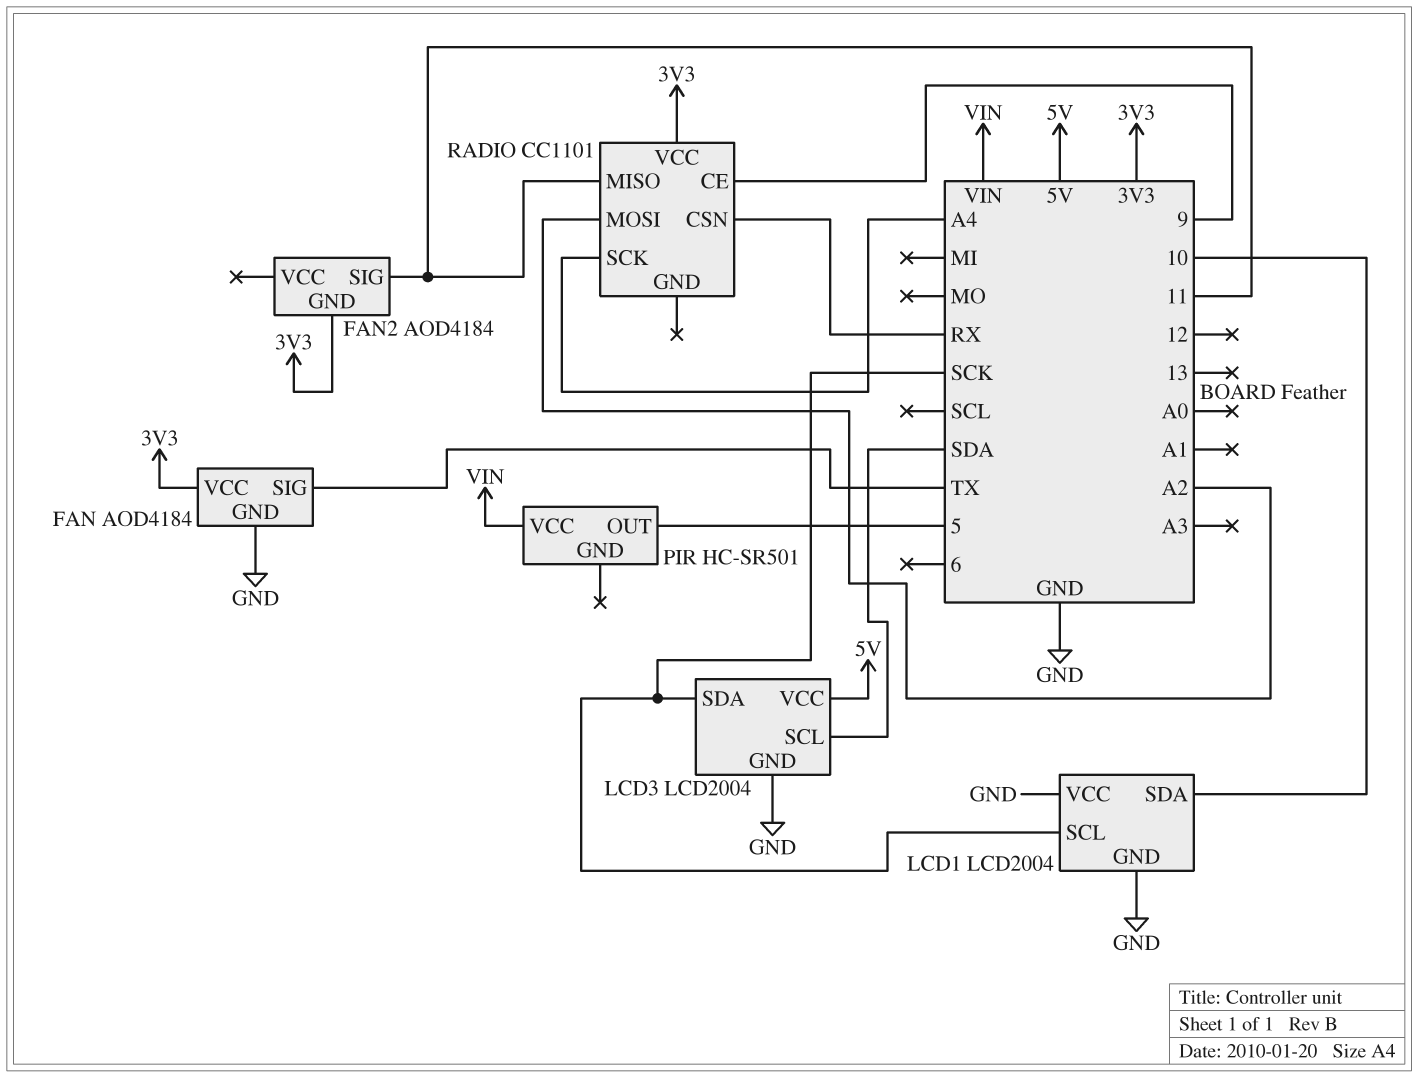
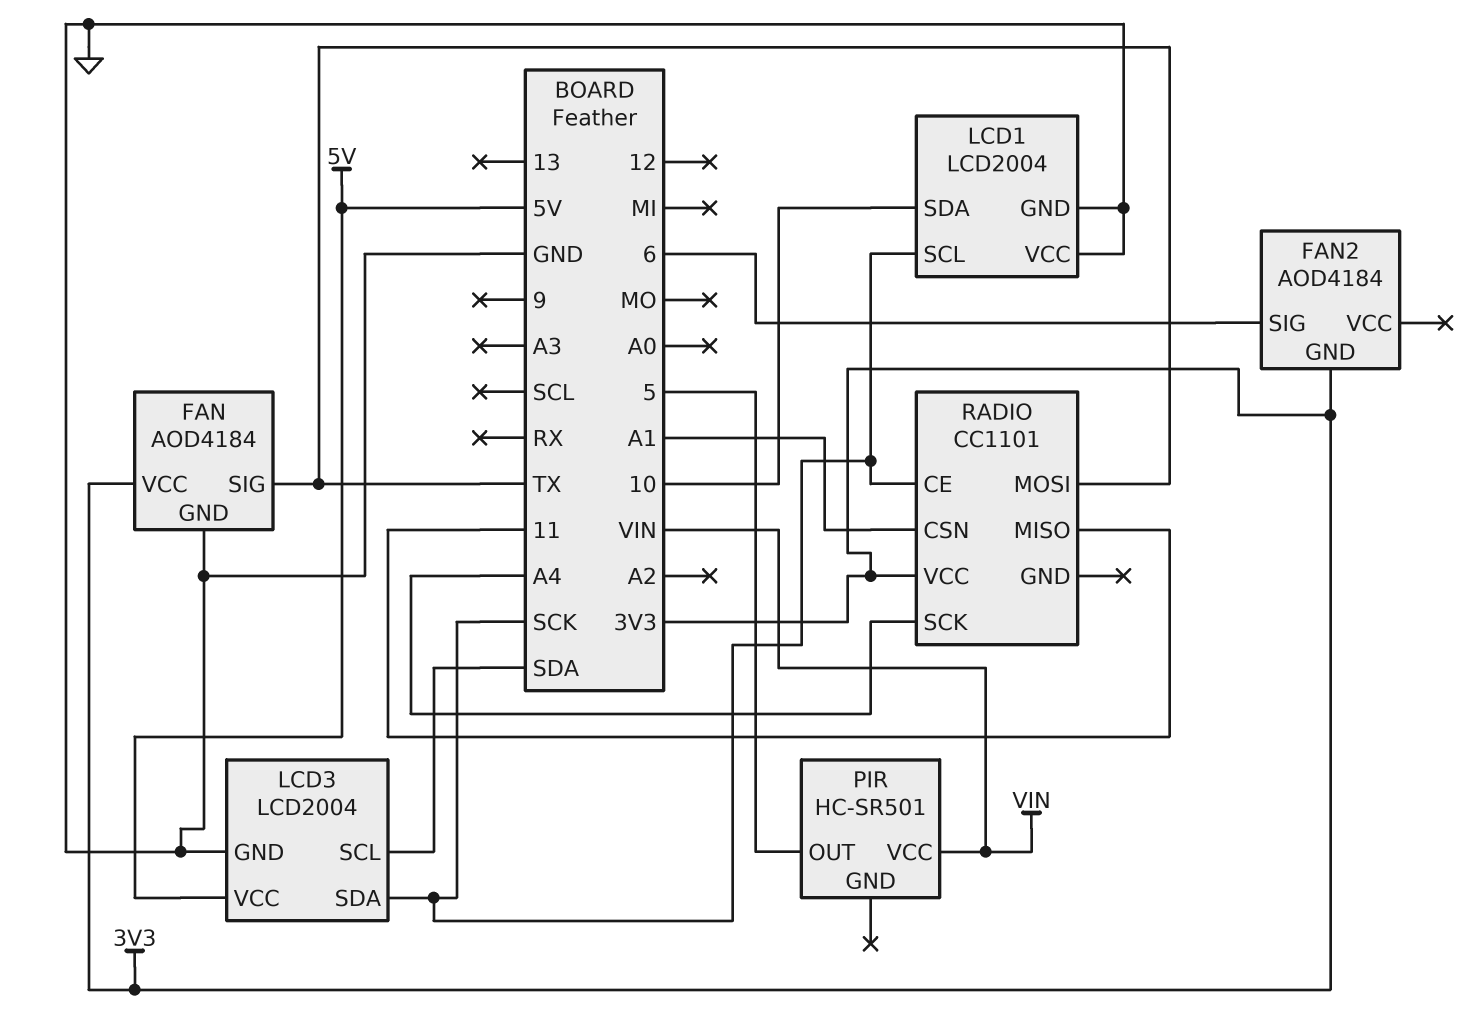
FAN2 pin SIG: 11 -> 6
RADIO pin CE: 9 -> SCK
RADIO pin CSN: RX -> A1
RADIO pin MOSI: A2 -> TX

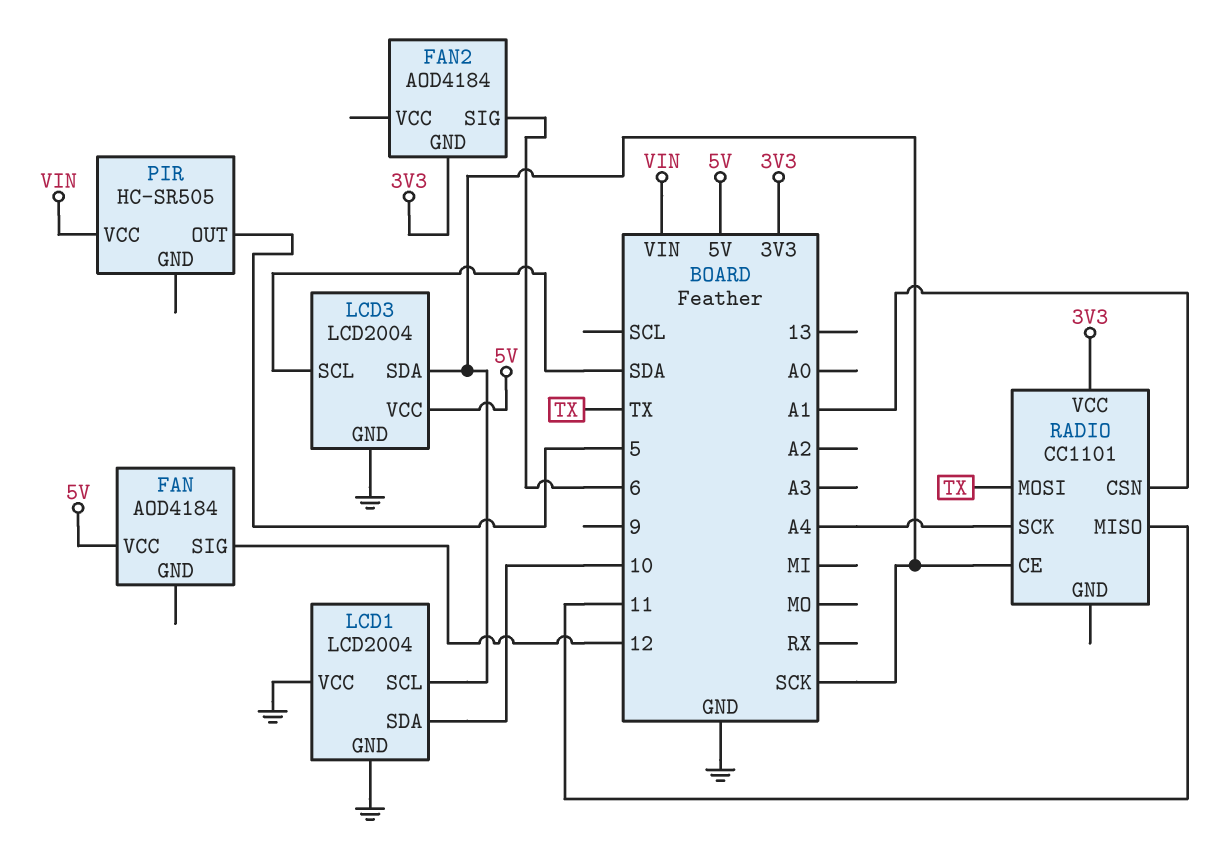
FAN pin GND: GND -> none
FAN pin SIG: TX -> 12
FAN pin VCC: 3V3 -> 5V
PIR: HC-SR501 -> HC-SR505

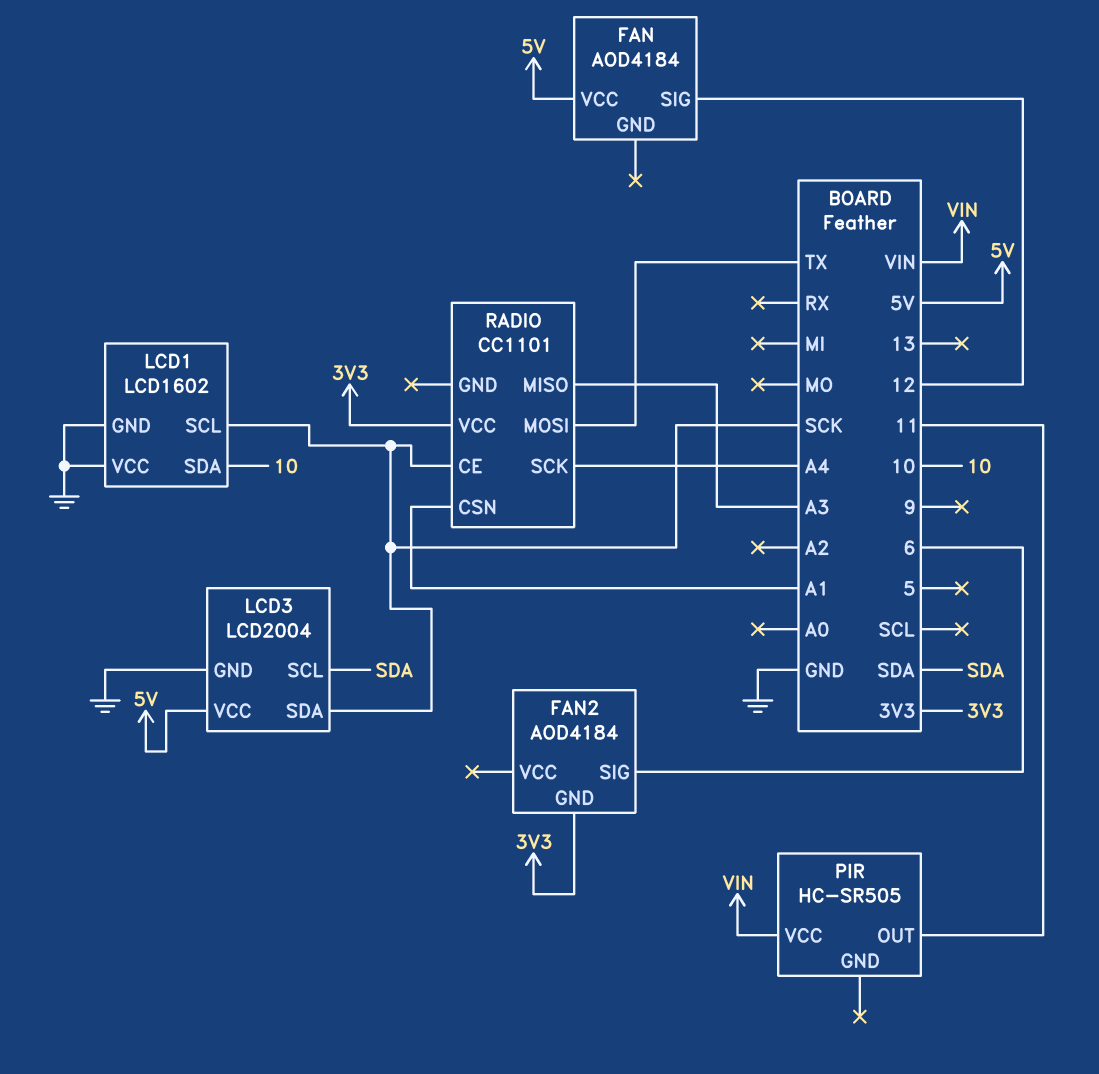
LCD1: LCD2004 -> LCD1602
PIR pin OUT: 5 -> 11
RADIO pin MISO: 11 -> A3

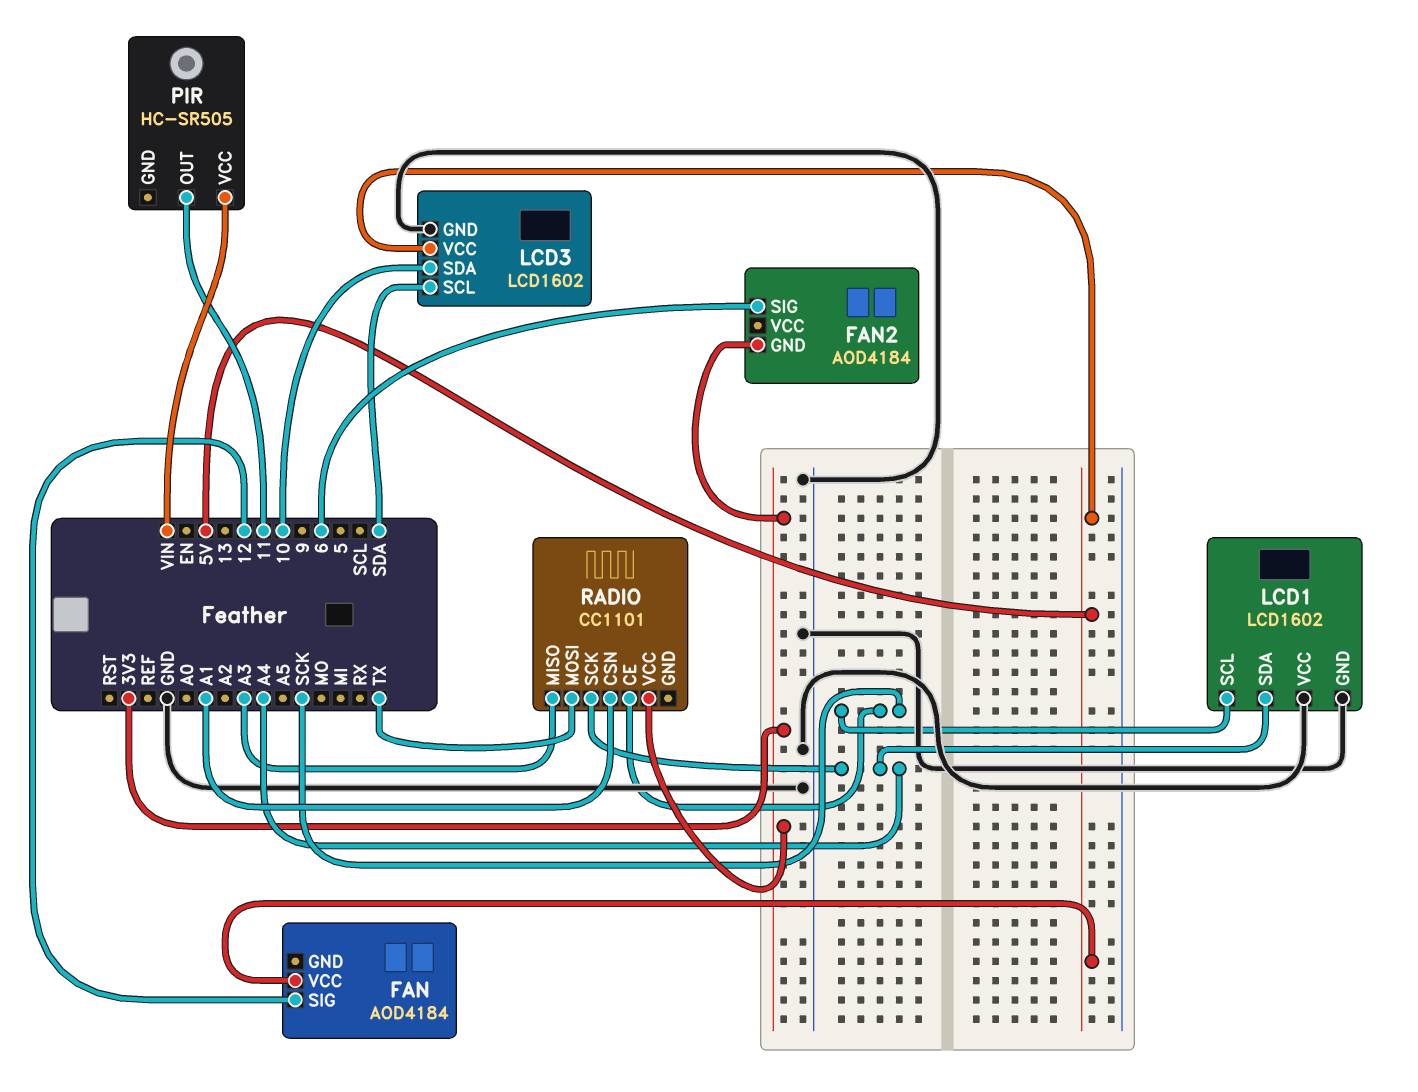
LCD1 pin SDA: 10 -> A4
LCD3: LCD2004 -> LCD1602
LCD3 pin SDA: SCK -> 10

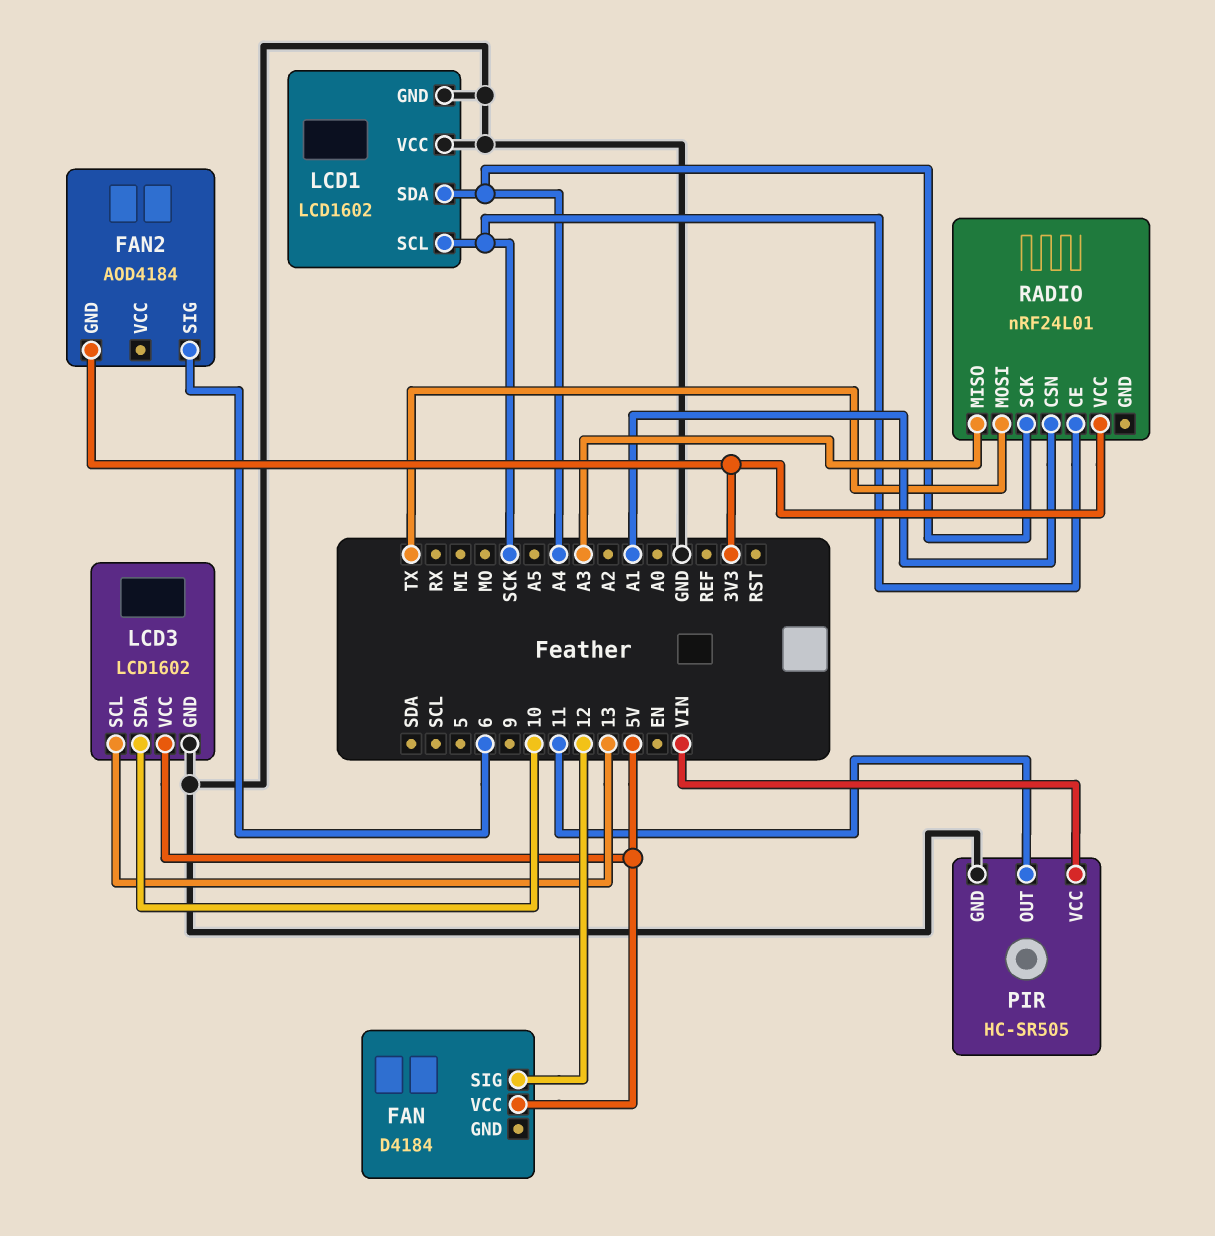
FAN: AOD4184 -> D4184
LCD3 pin SCL: SDA -> 13
PIR pin GND: none -> GND
RADIO: CC1101 -> nRF24L01

